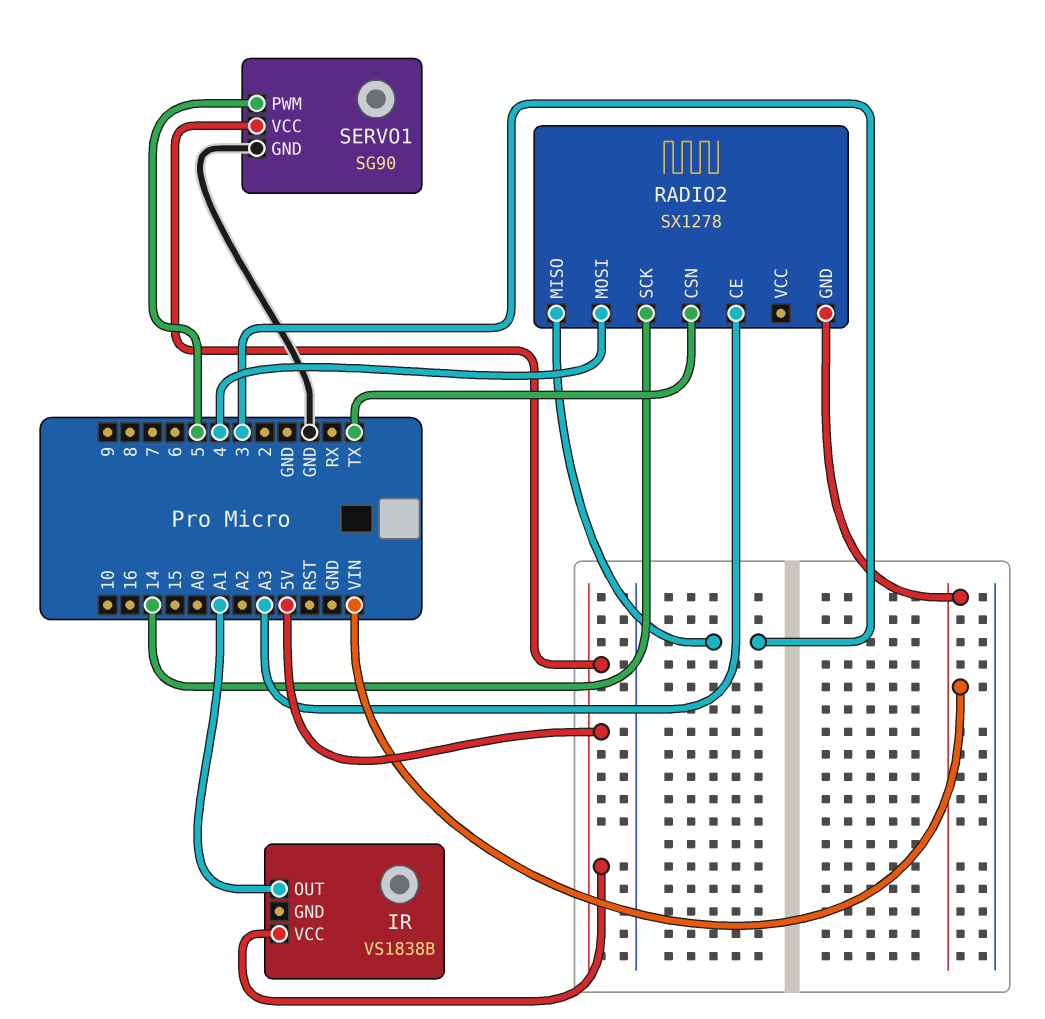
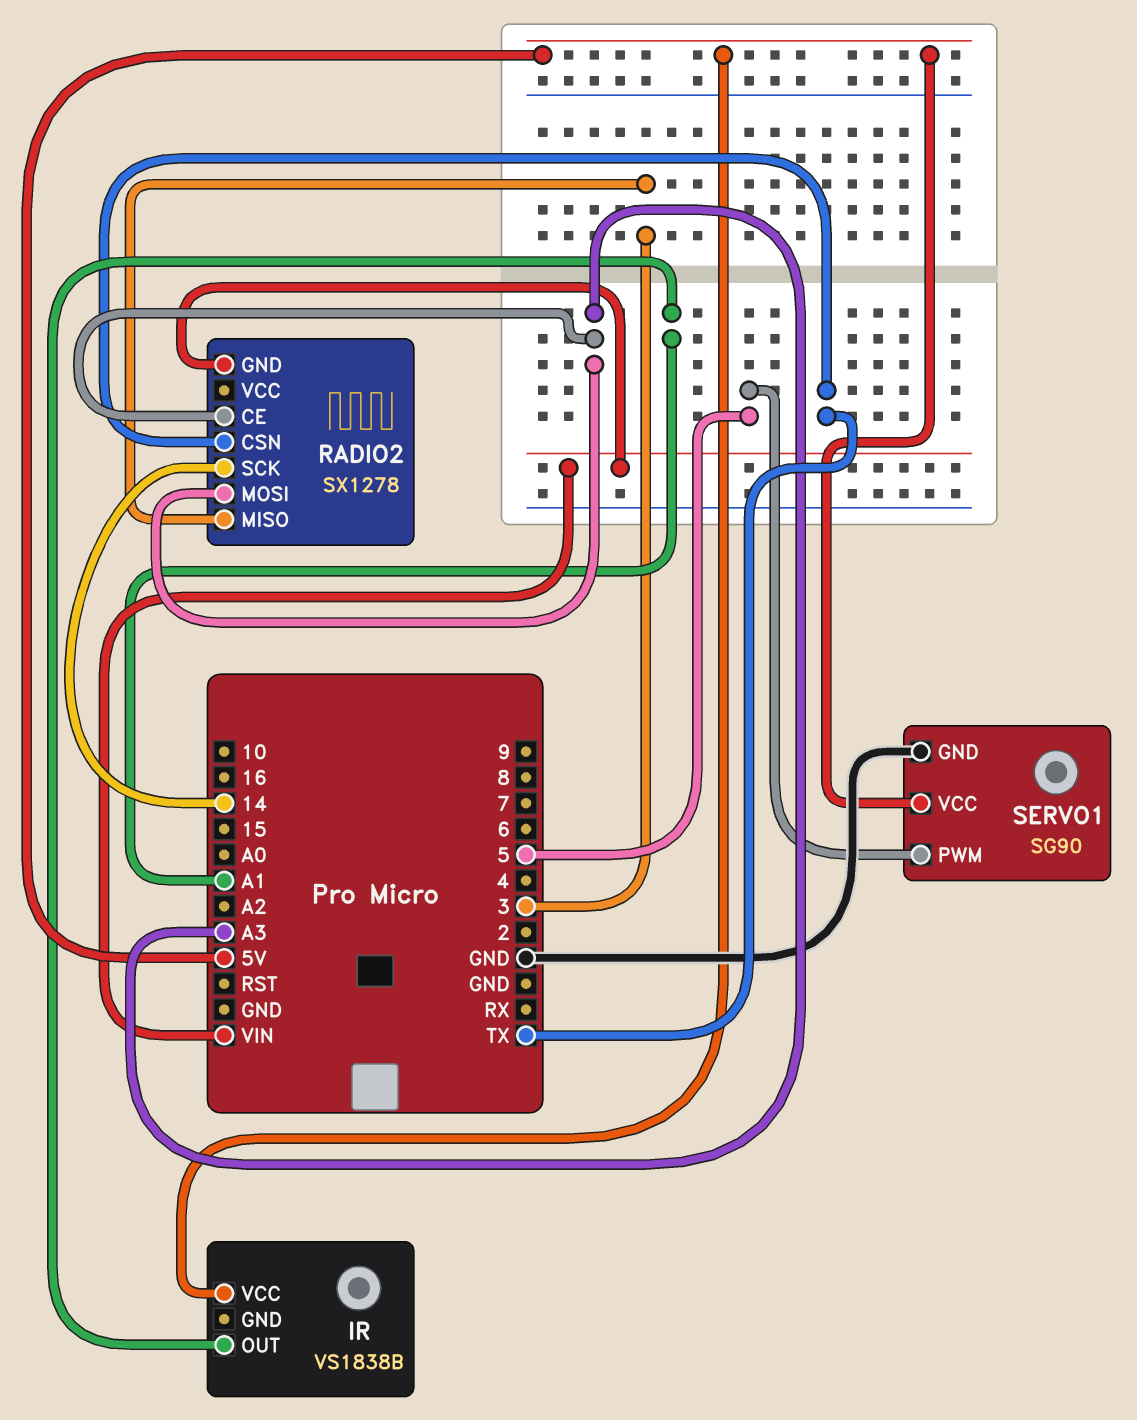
RADIO2 pin MOSI: 4 -> A3

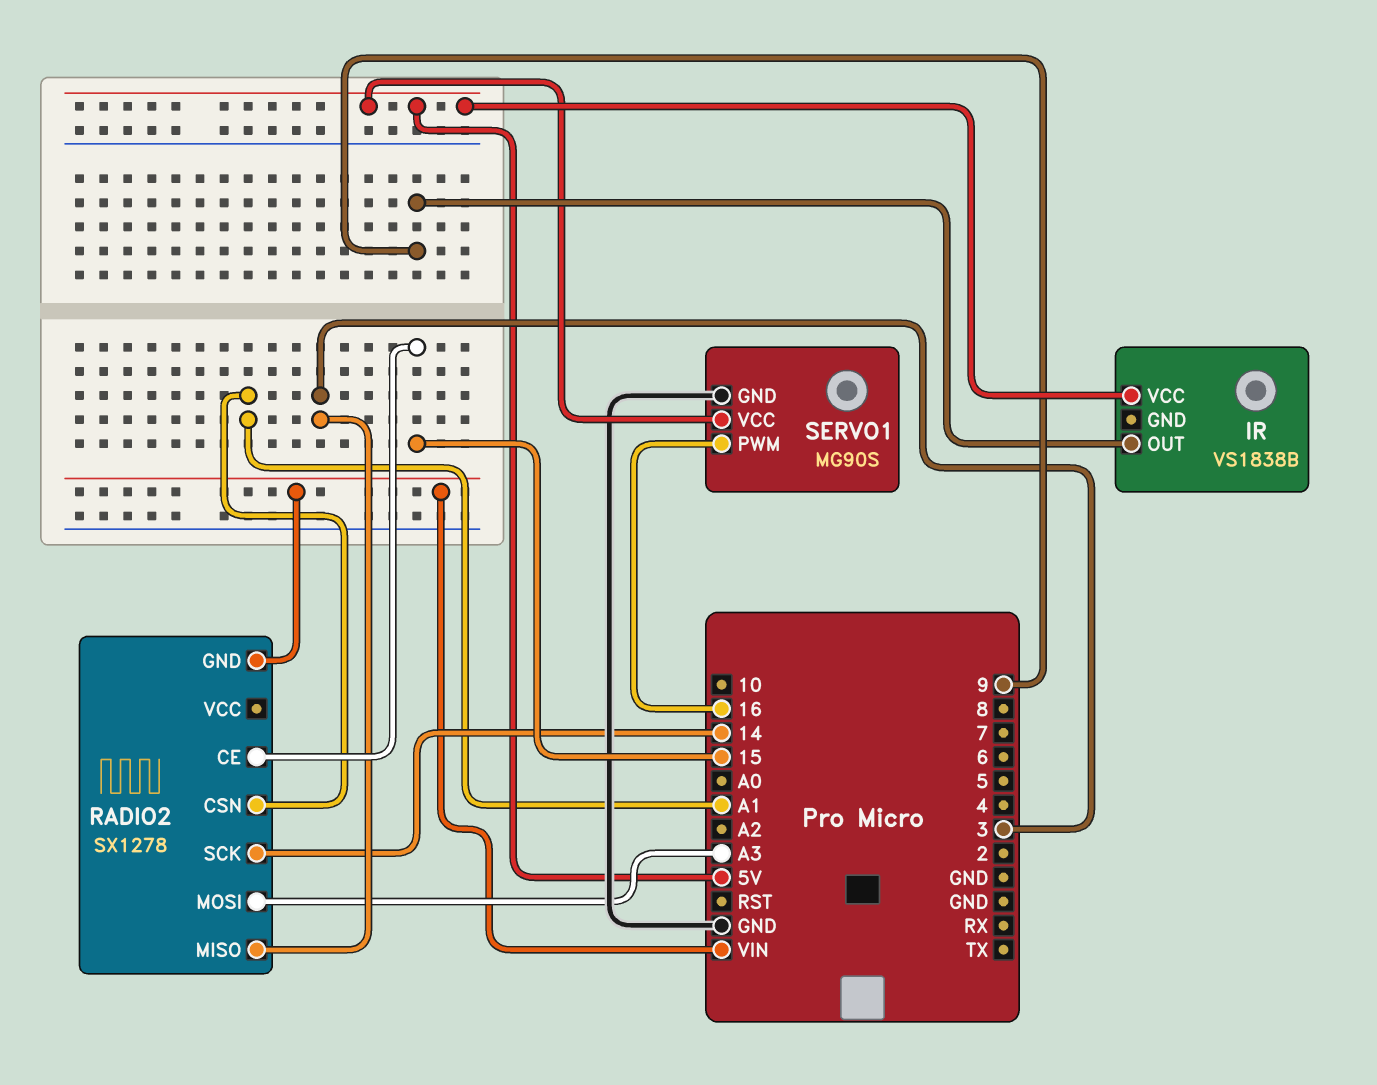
IR pin OUT: A1 -> 9
RADIO2 pin CE: A3 -> 15
RADIO2 pin CSN: TX -> A1
SERVO1: SG90 -> MG90S
SERVO1 pin PWM: 5 -> 16

